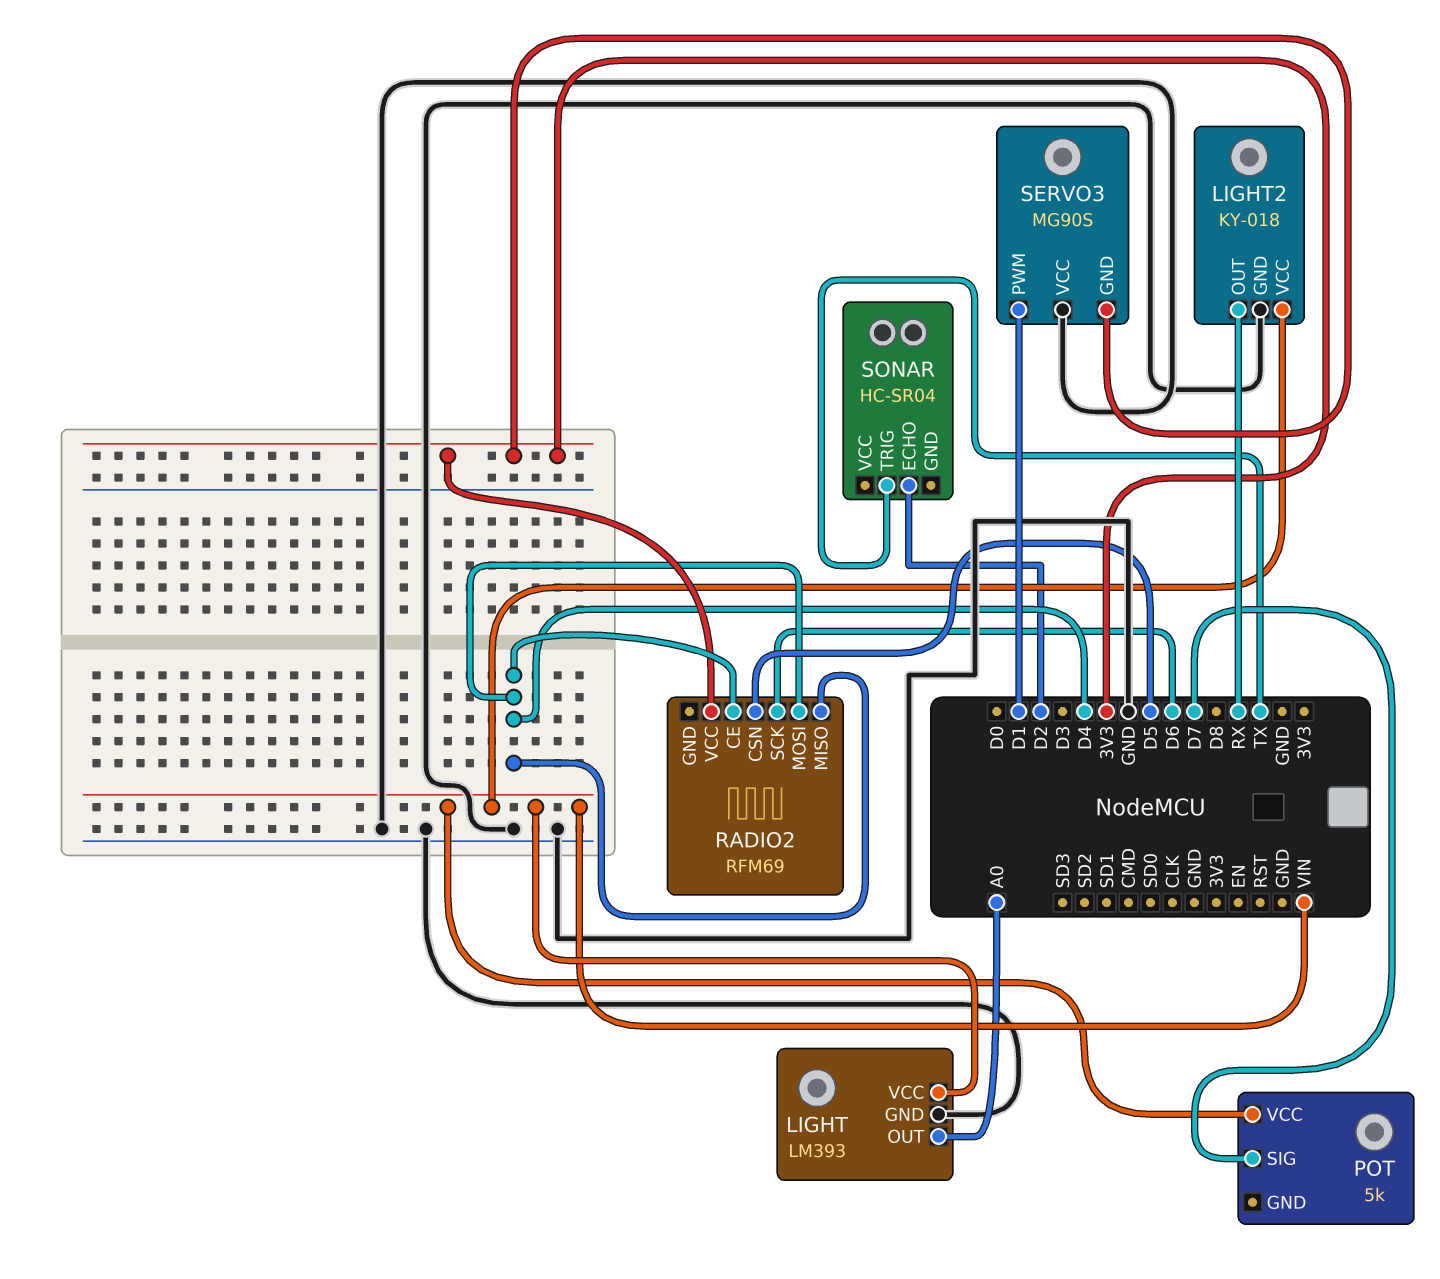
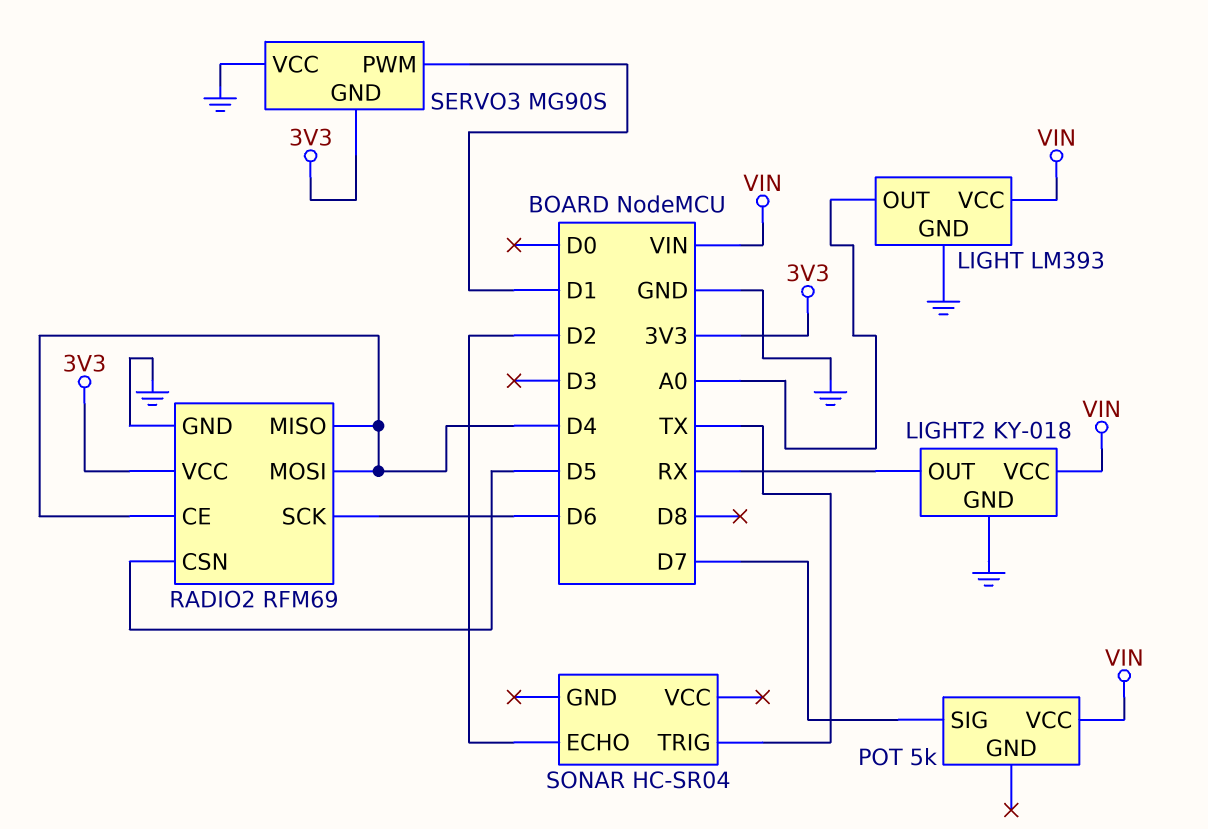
RADIO2 pin GND: none -> GND

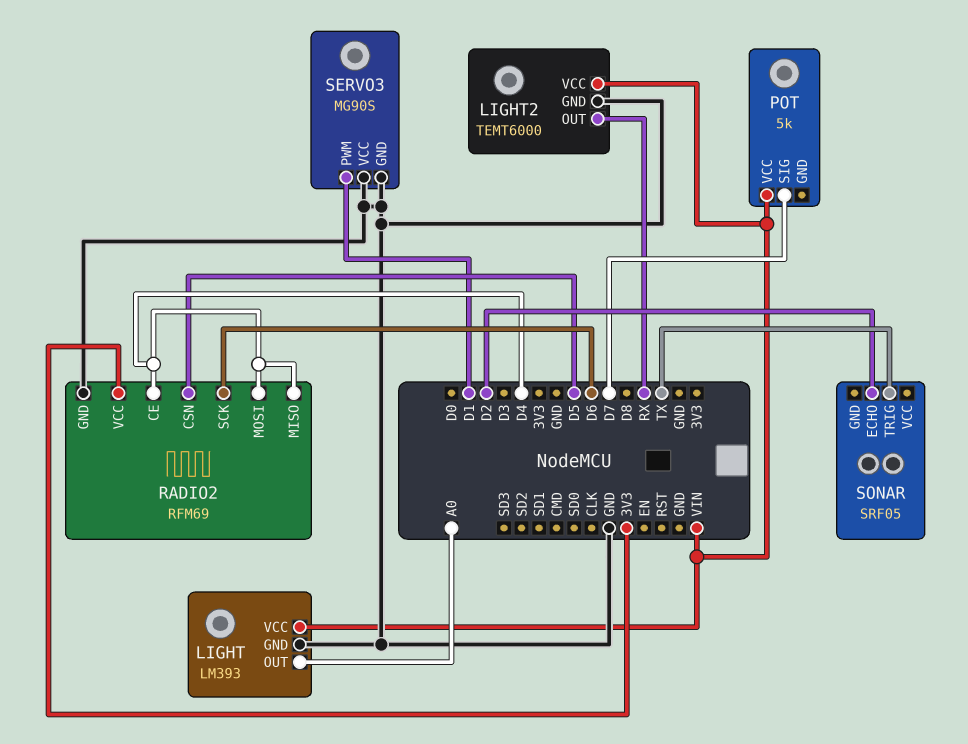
LIGHT2: KY-018 -> TEMT6000
SERVO3 pin GND: 3V3 -> GND
SONAR: HC-SR04 -> SRF05

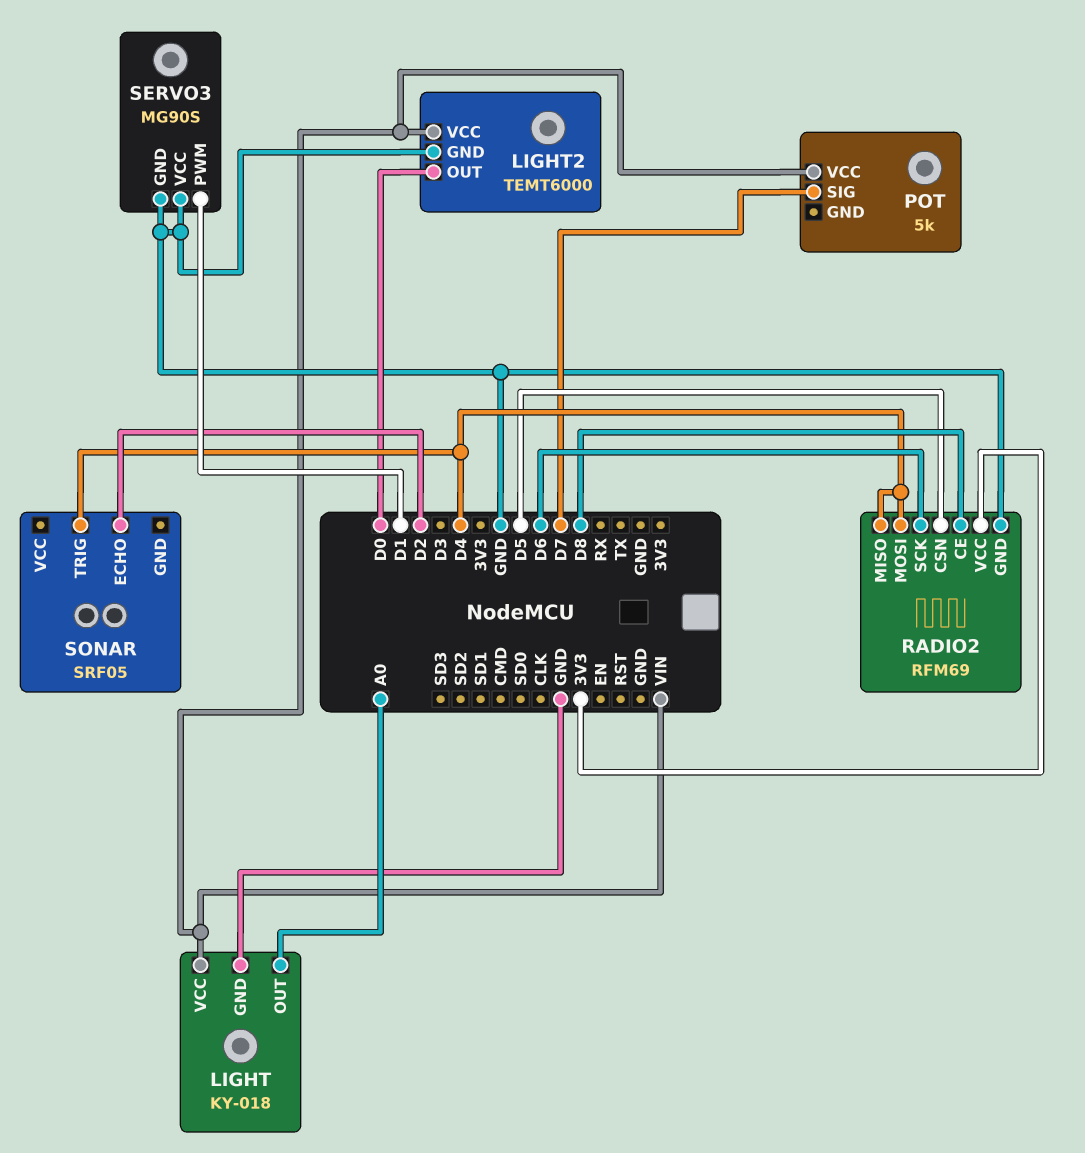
LIGHT: LM393 -> KY-018
LIGHT2 pin OUT: RX -> D0
RADIO2 pin CE: D4 -> D8
SONAR pin TRIG: TX -> D4

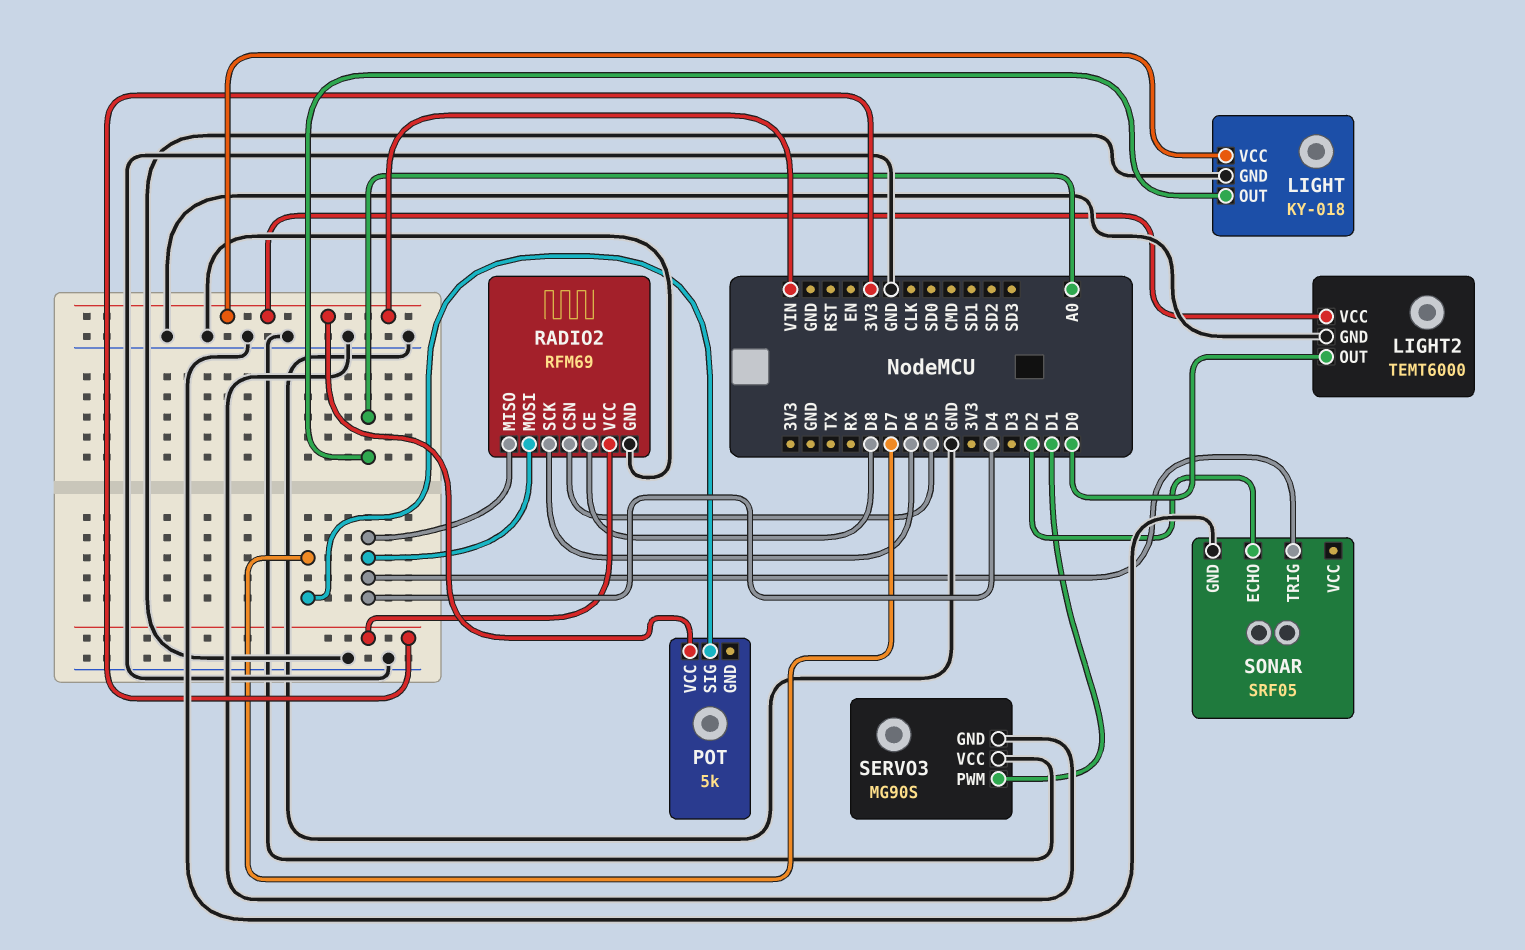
SONAR pin GND: none -> GND

